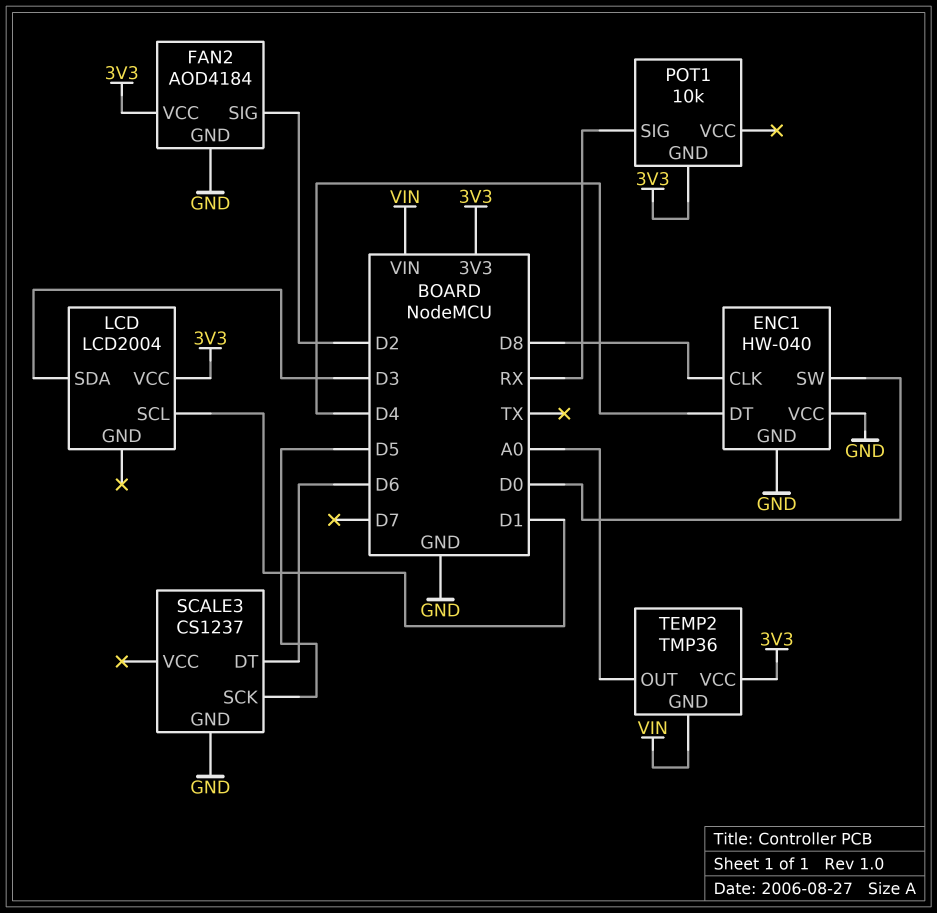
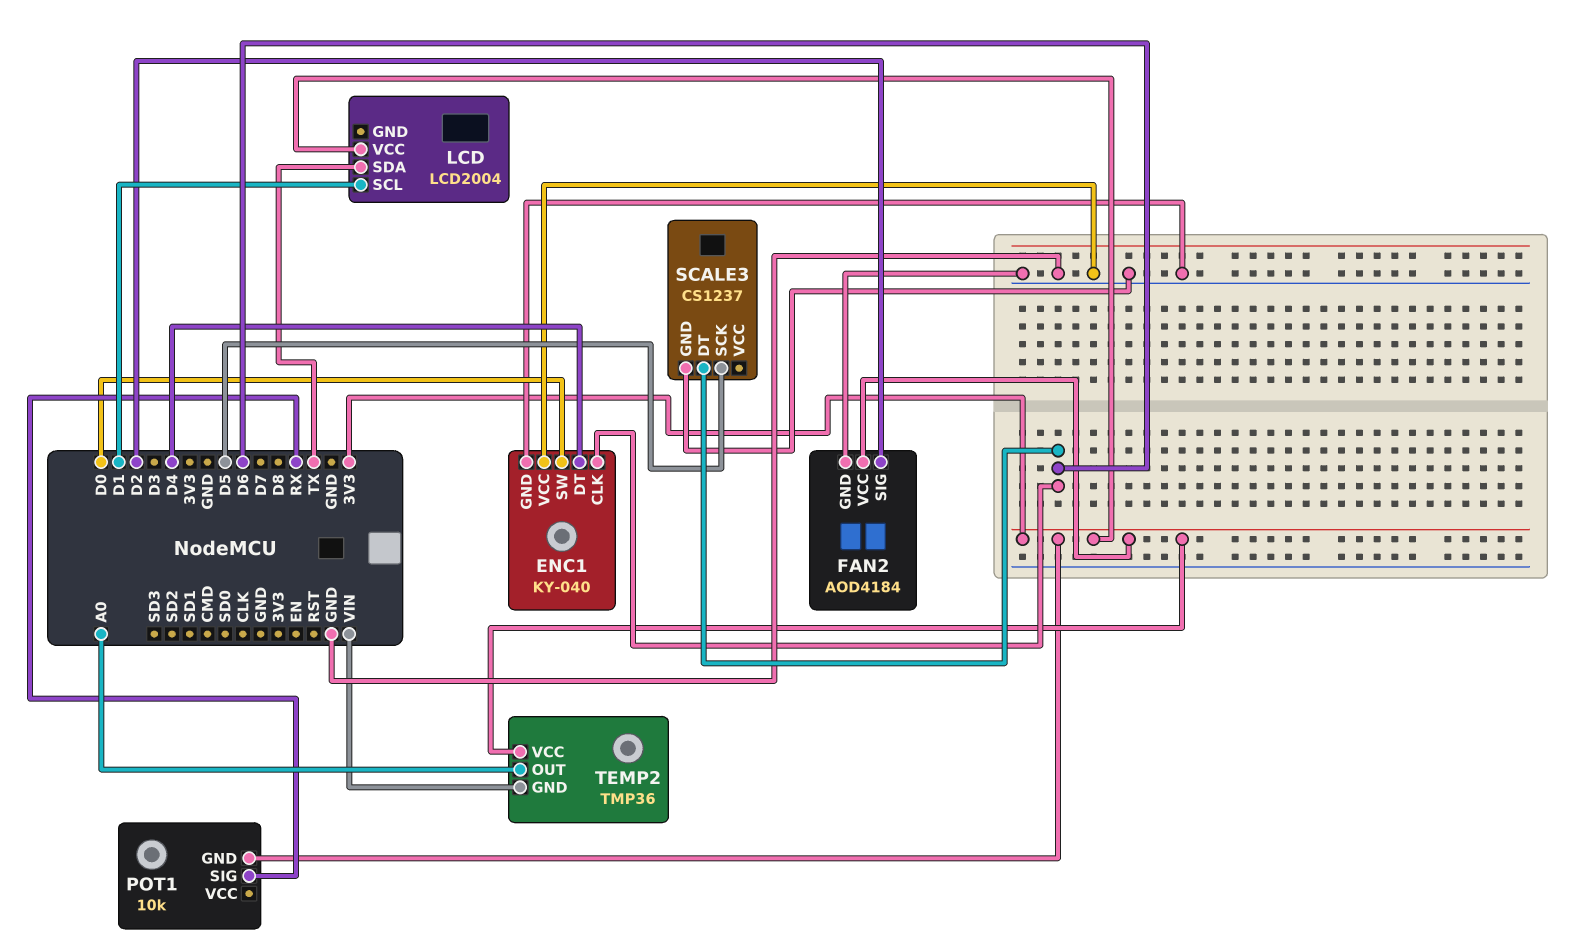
ENC1: HW-040 -> KY-040
ENC1 pin CLK: D8 -> D6
LCD pin SDA: D3 -> TX

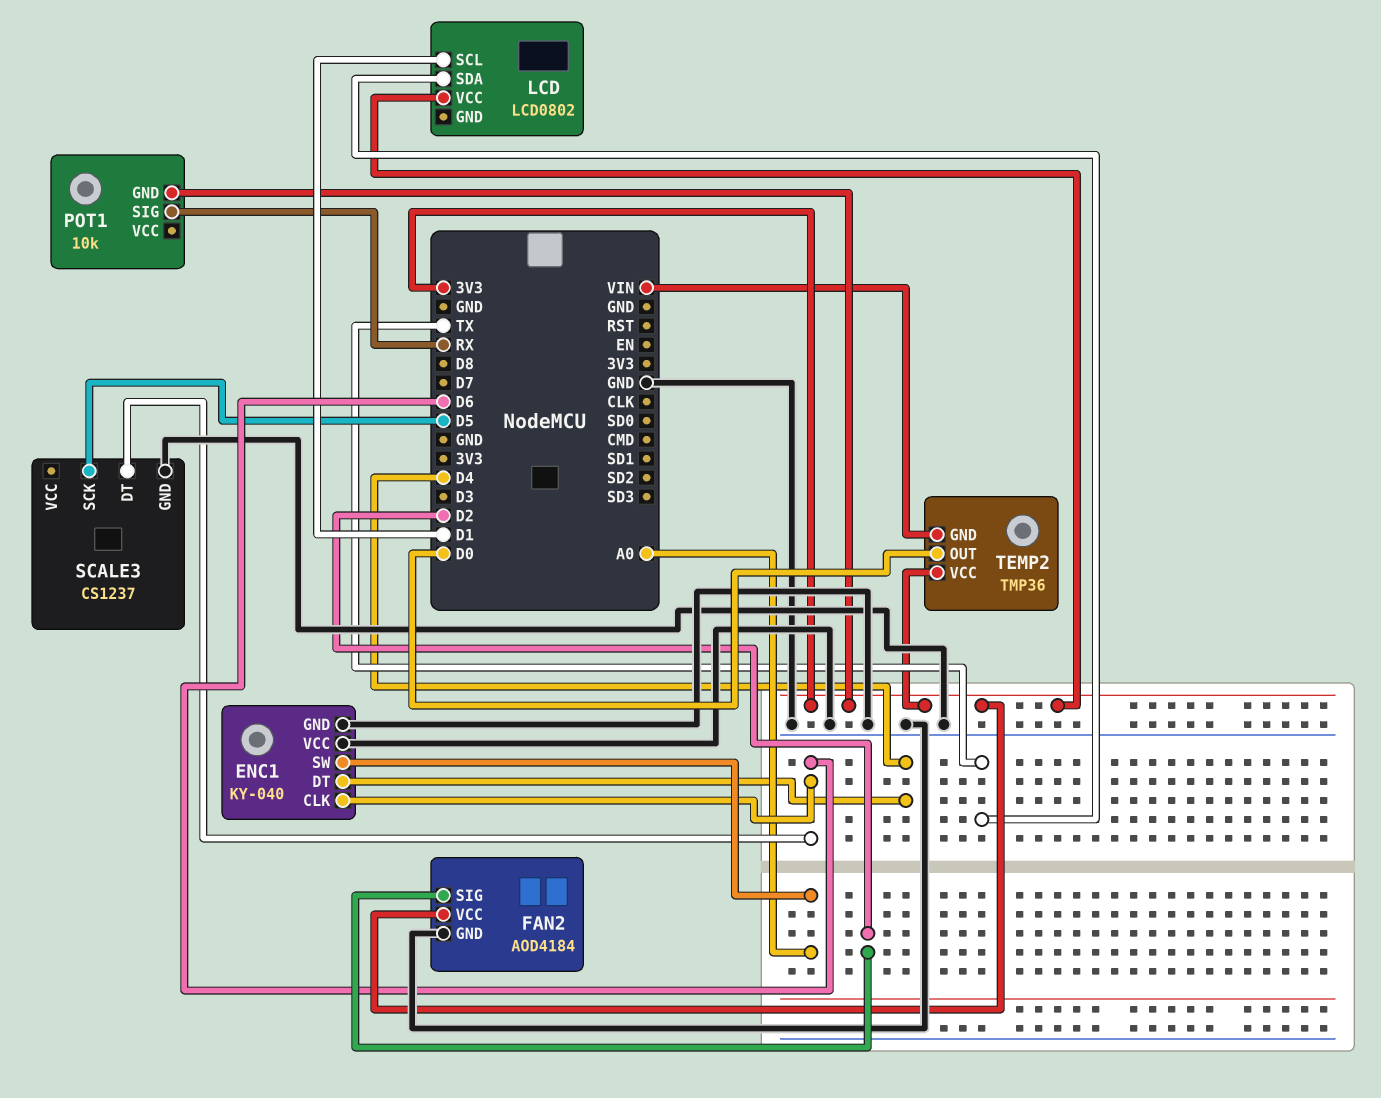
ENC1 pin SW: D0 -> A0
LCD: LCD2004 -> LCD0802
TEMP2 pin OUT: A0 -> D0

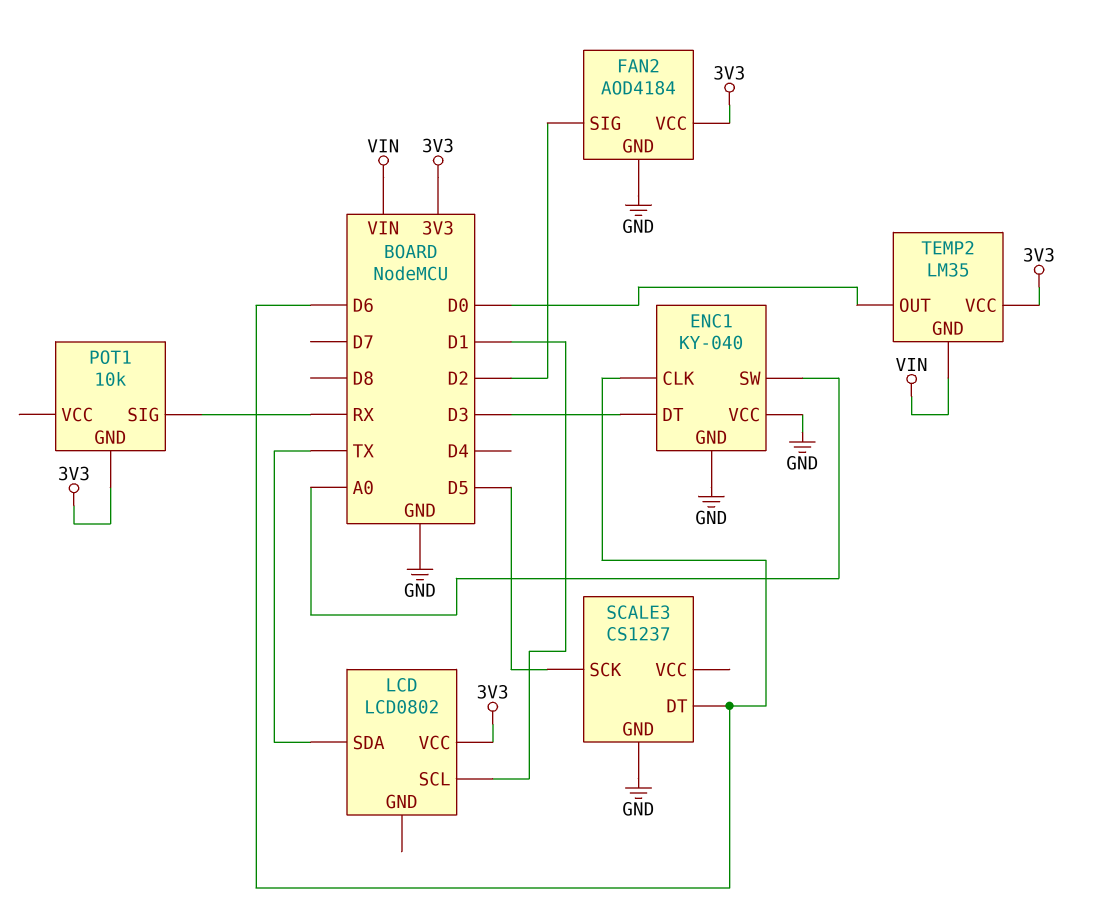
ENC1 pin DT: D4 -> D3
TEMP2: TMP36 -> LM35

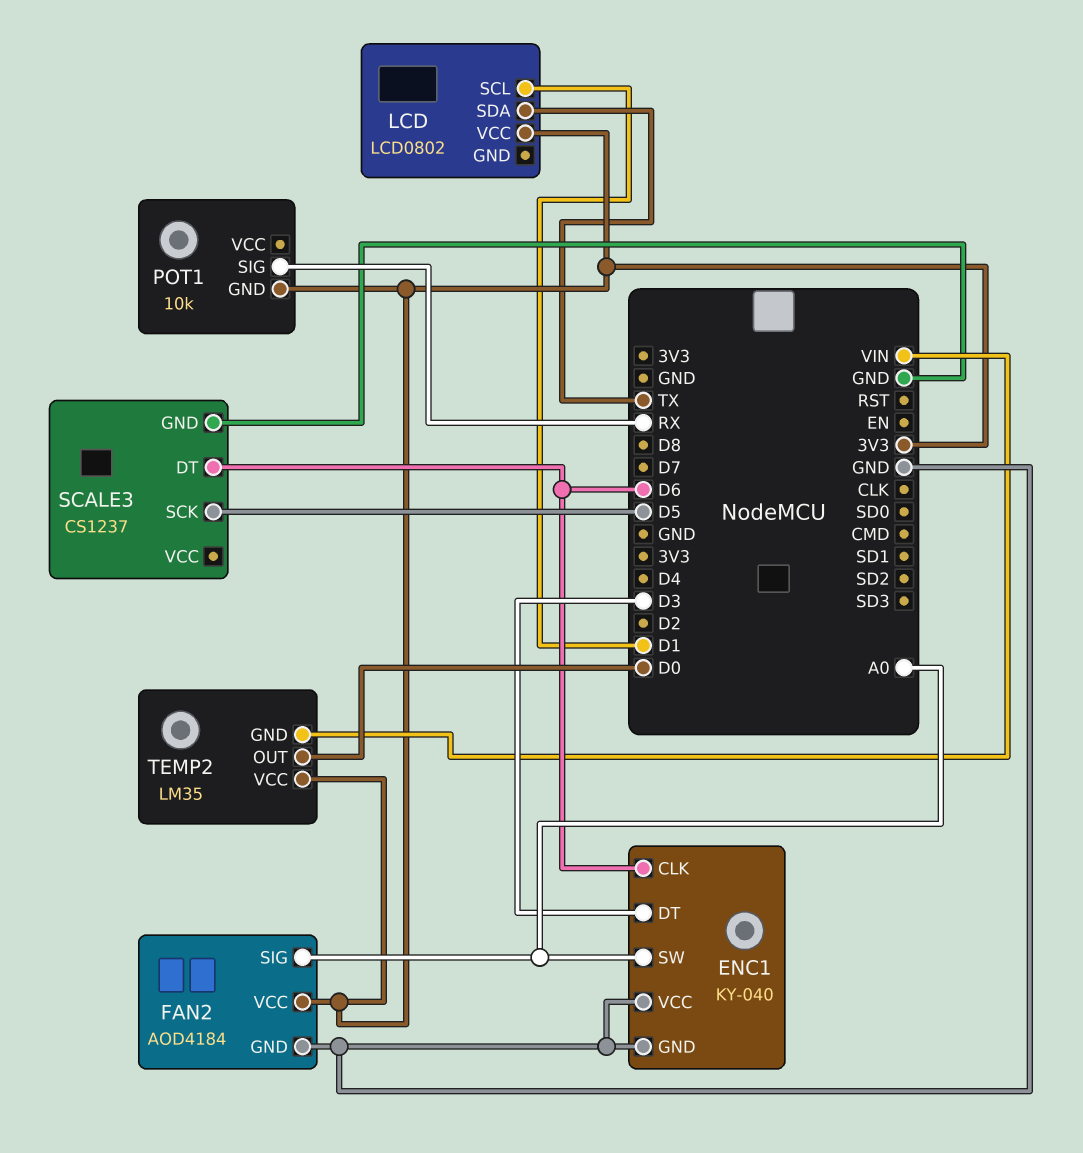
FAN2 pin SIG: D2 -> A0

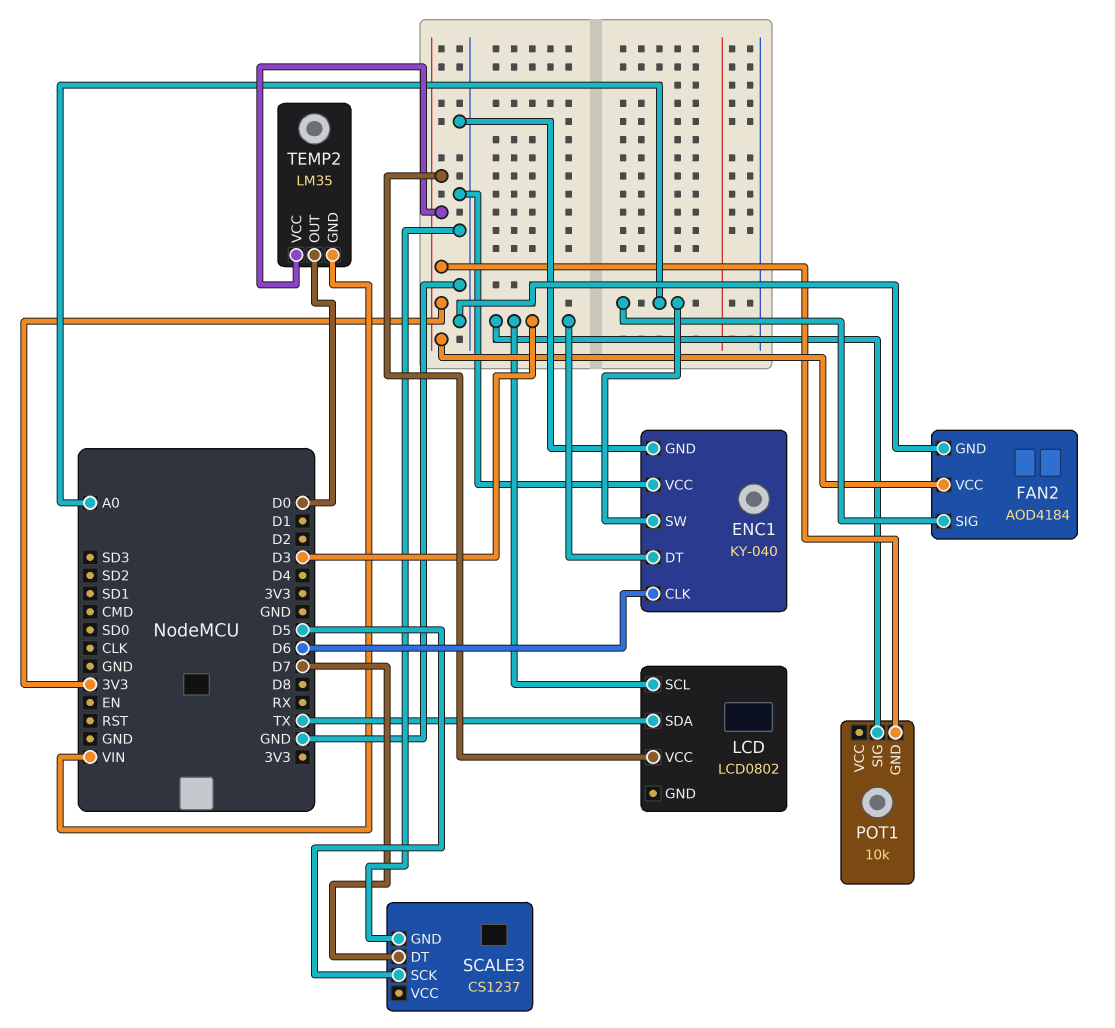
LCD pin SCL: D1 -> D3
POT1 pin SIG: RX -> D3
SCALE3 pin DT: D6 -> D7

